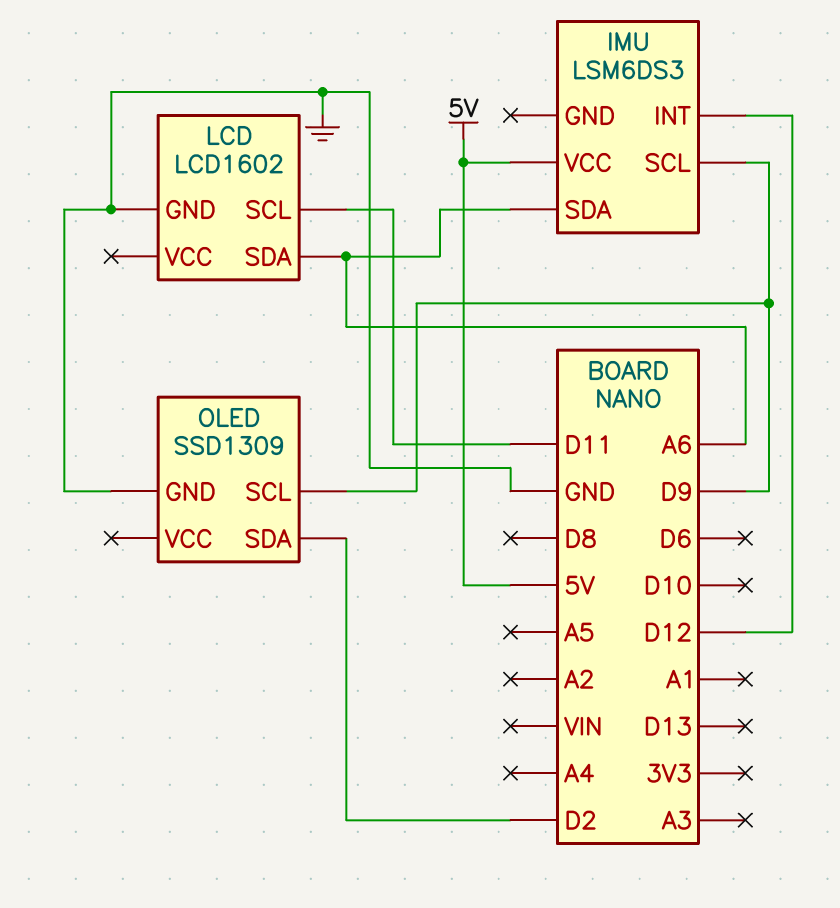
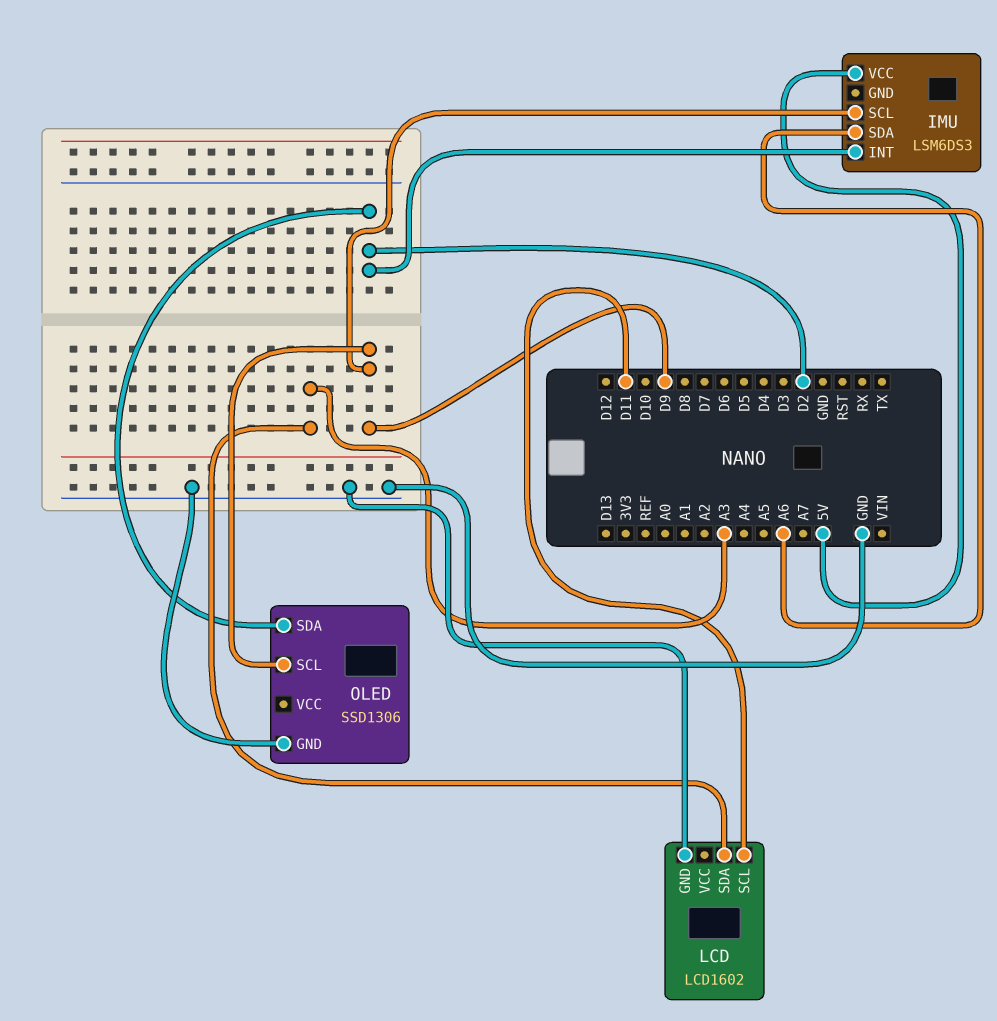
IMU pin INT: D12 -> D2
LCD pin SDA: A6 -> A3
OLED: SSD1309 -> SSD1306

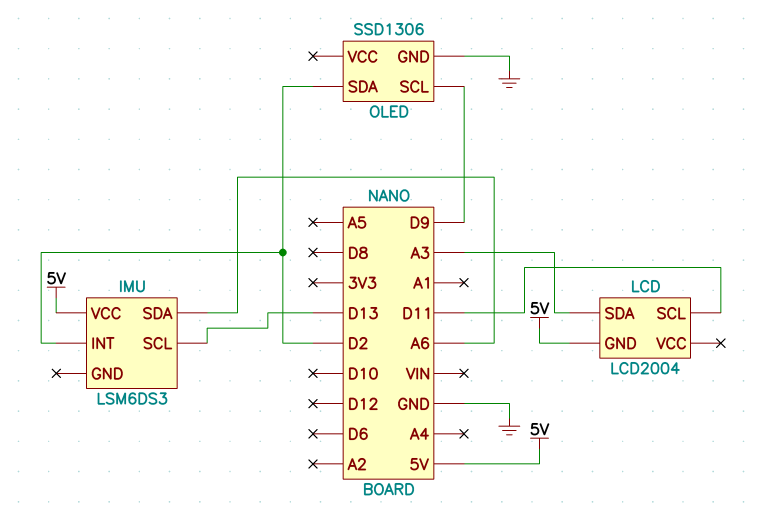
IMU pin SCL: D9 -> D13
LCD: LCD1602 -> LCD2004
LCD pin GND: GND -> 5V

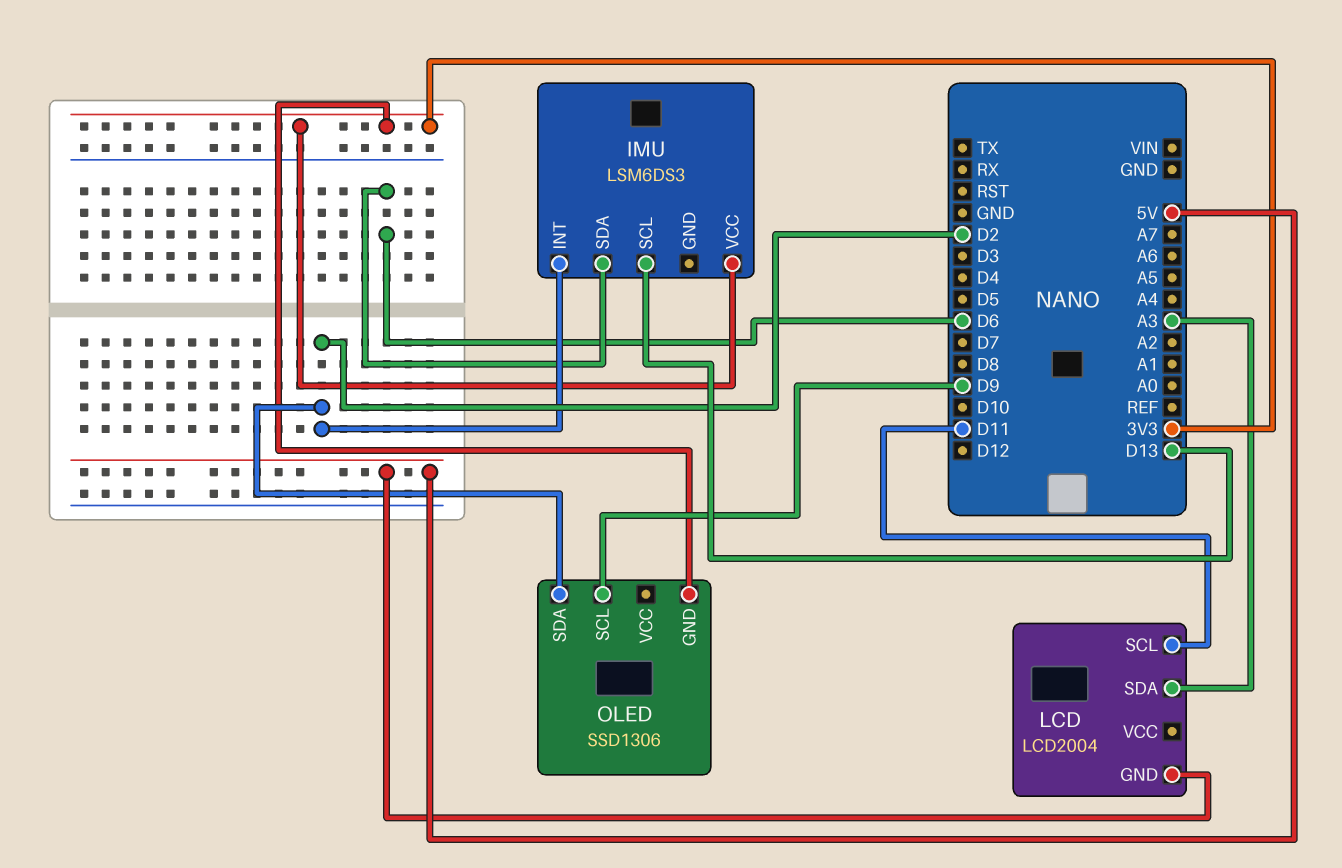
IMU pin SDA: A6 -> D6
IMU pin VCC: 5V -> 3V3
OLED pin GND: GND -> 3V3

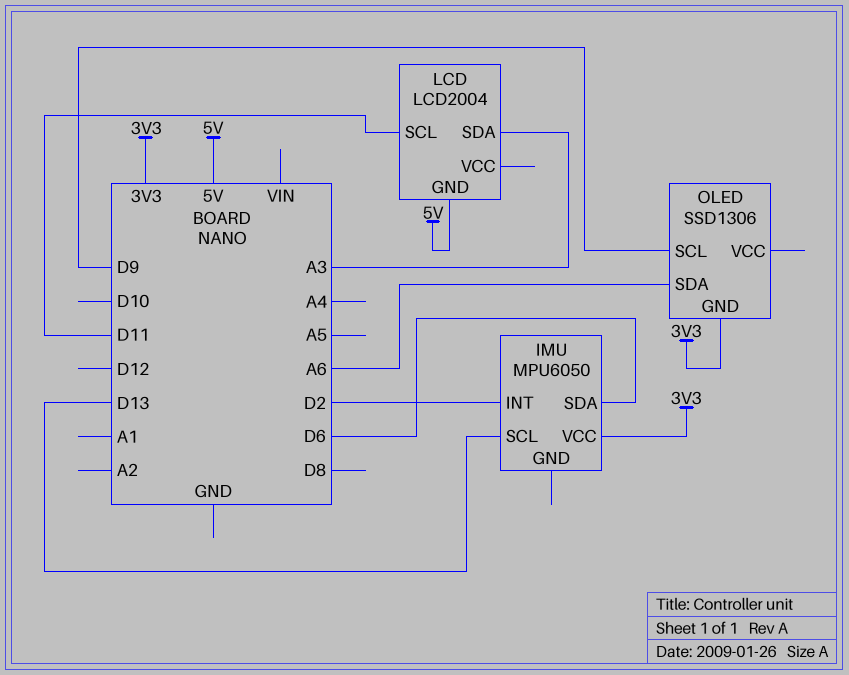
IMU: LSM6DS3 -> MPU6050
OLED pin SDA: D2 -> A6

